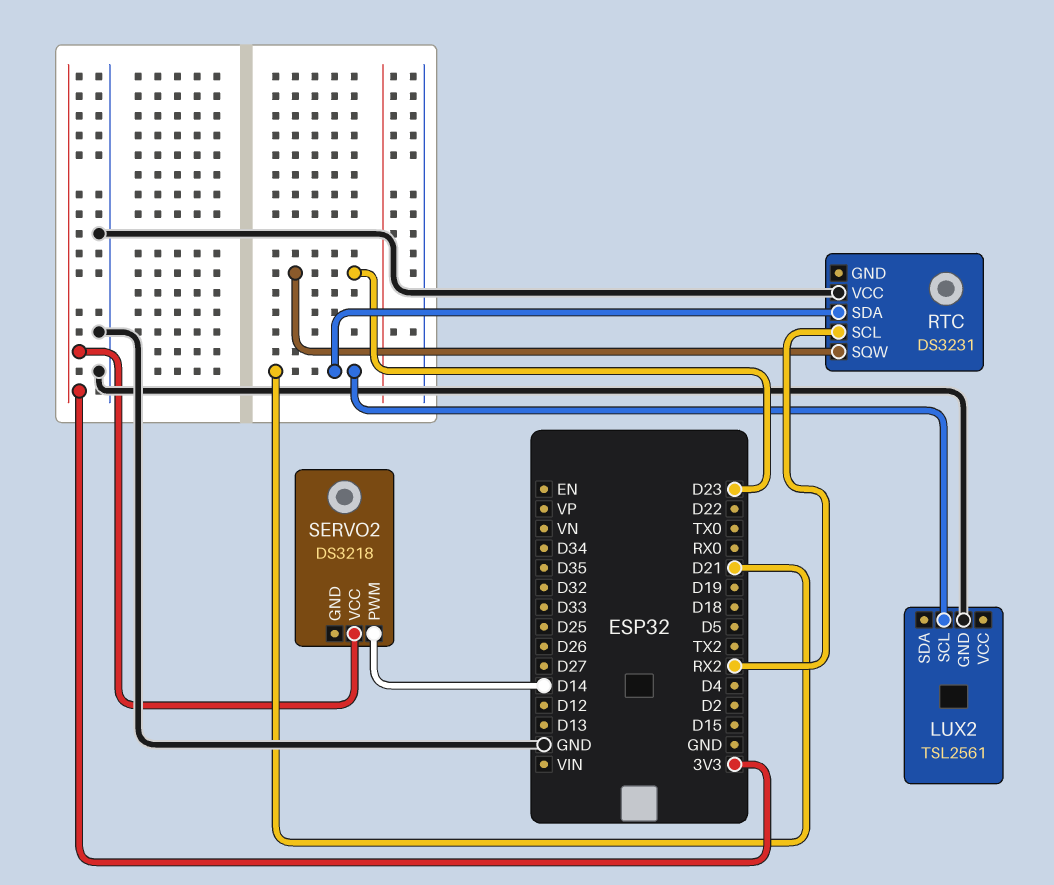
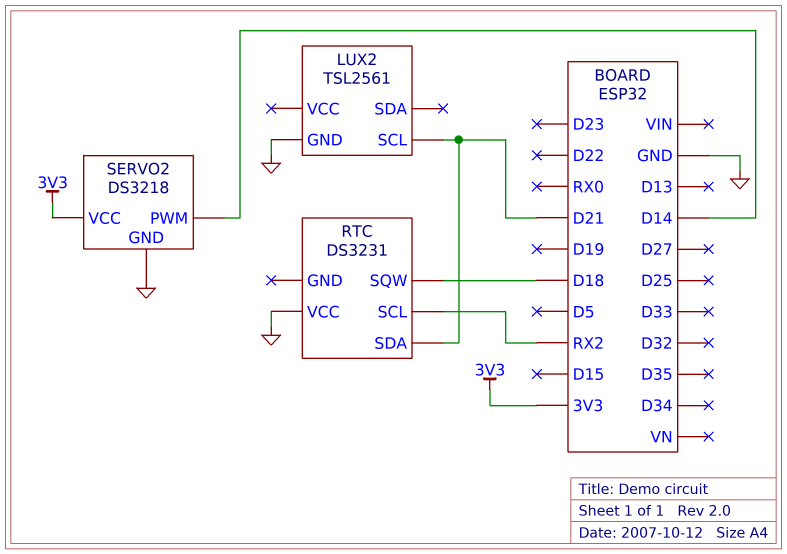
RTC pin SQW: D23 -> D18
SERVO2 pin GND: none -> GND

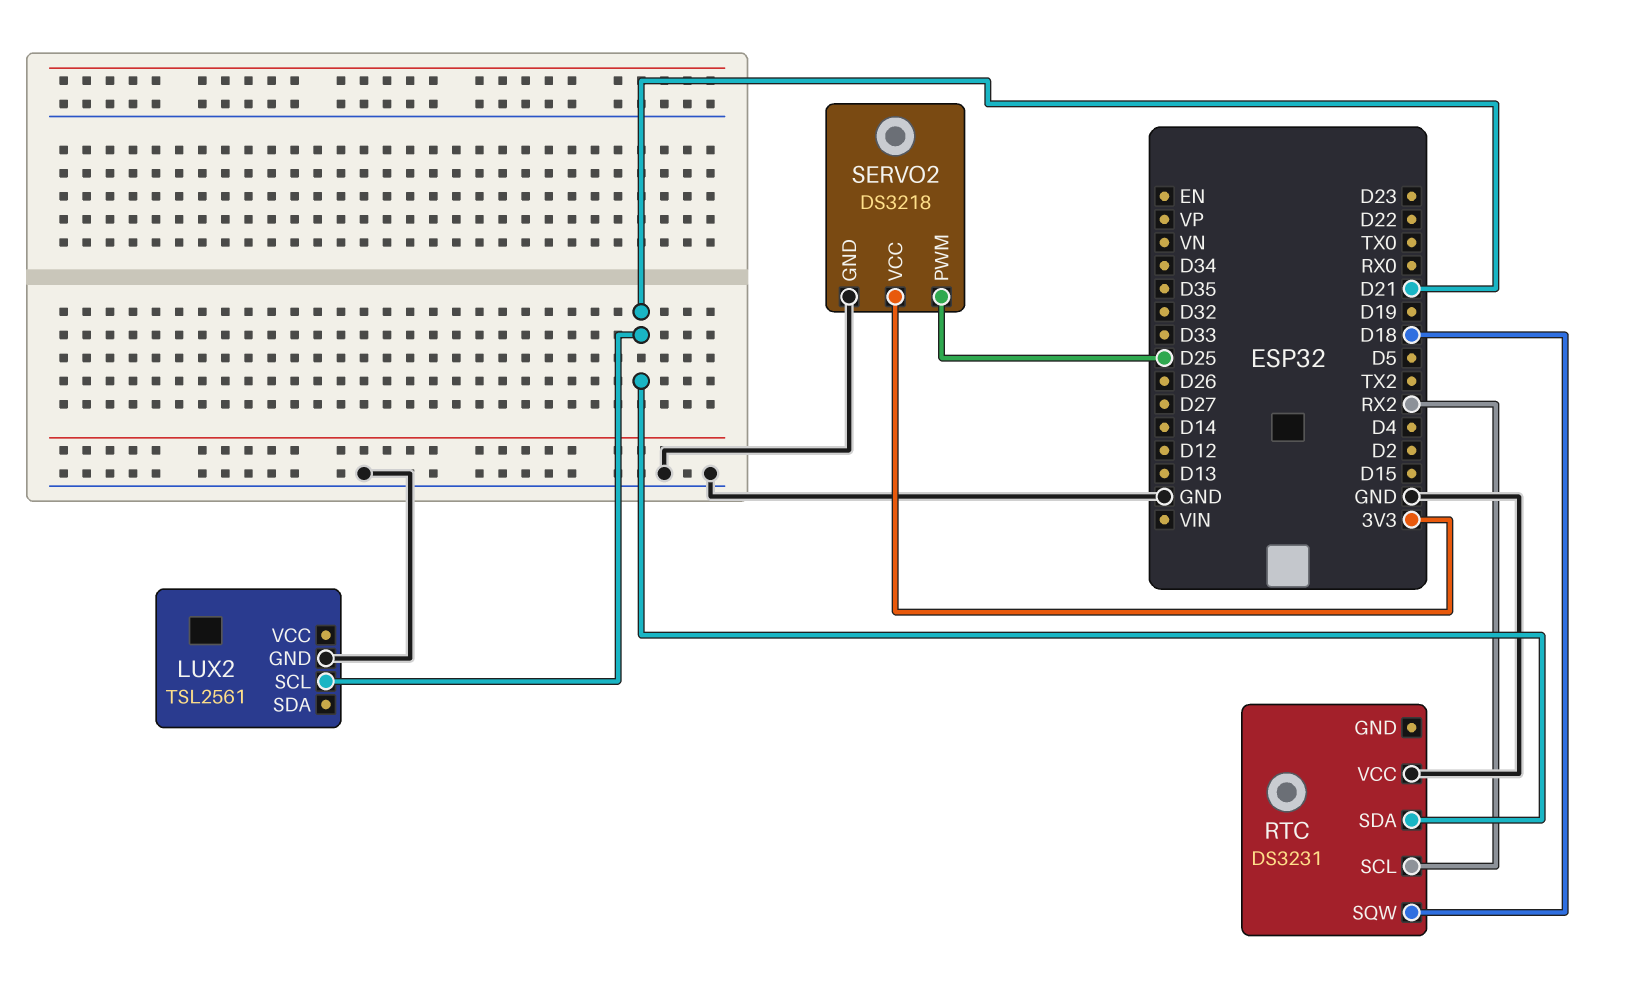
SERVO2 pin PWM: D14 -> D25

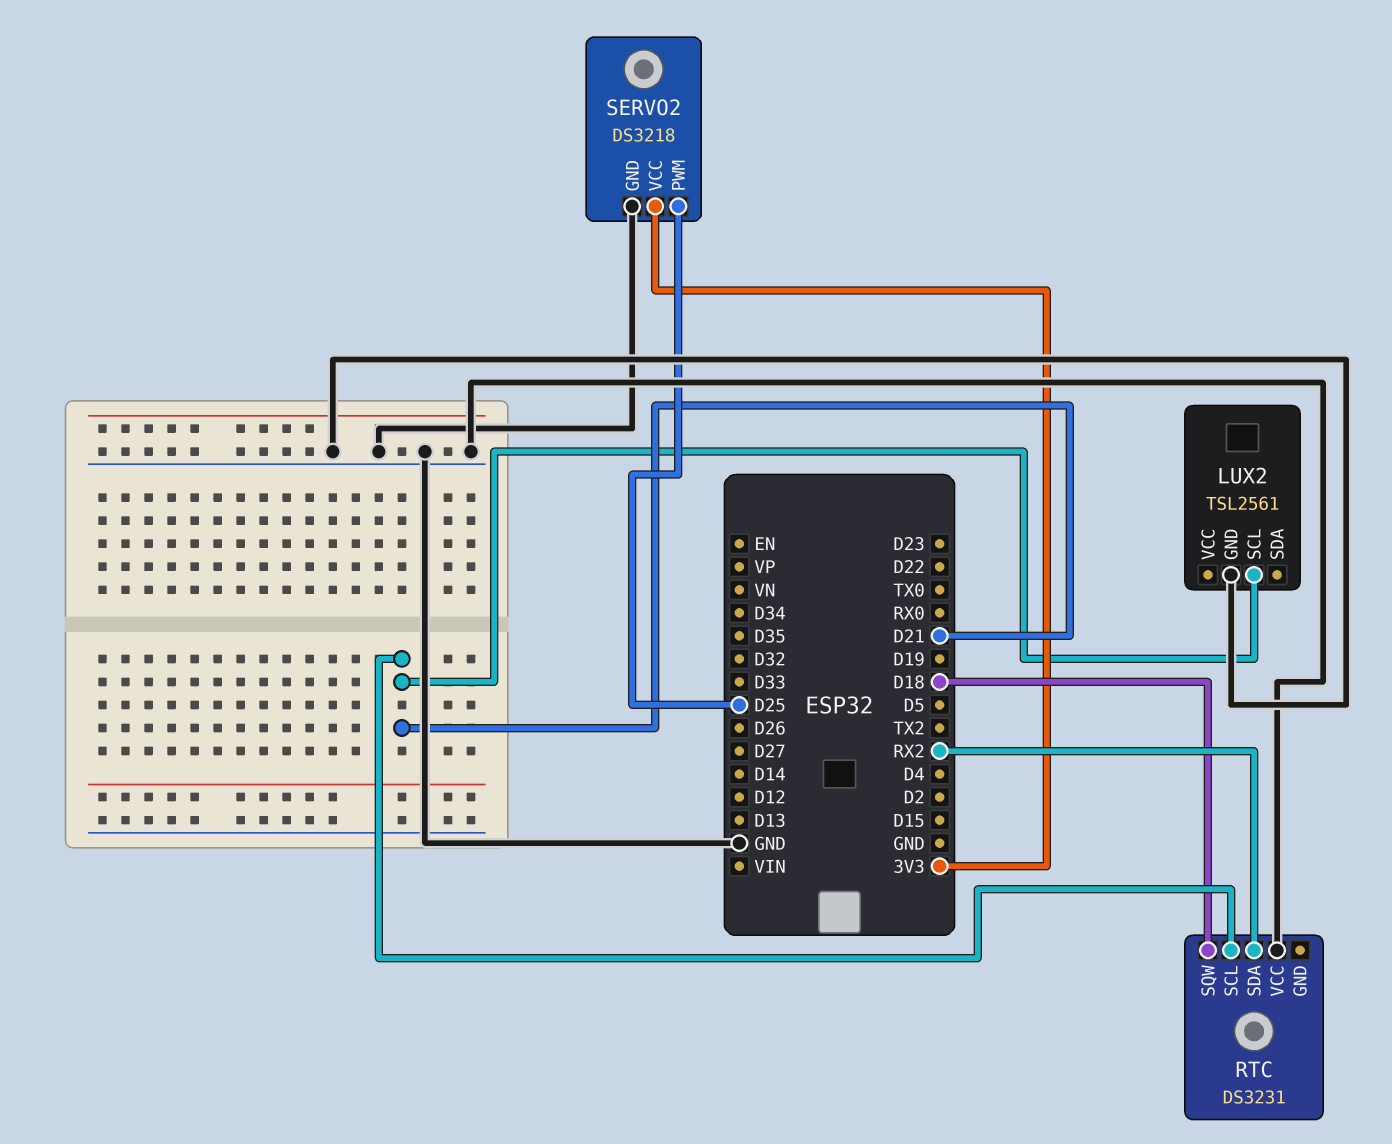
RTC pin SCL: RX2 -> D21
RTC pin SDA: D21 -> RX2

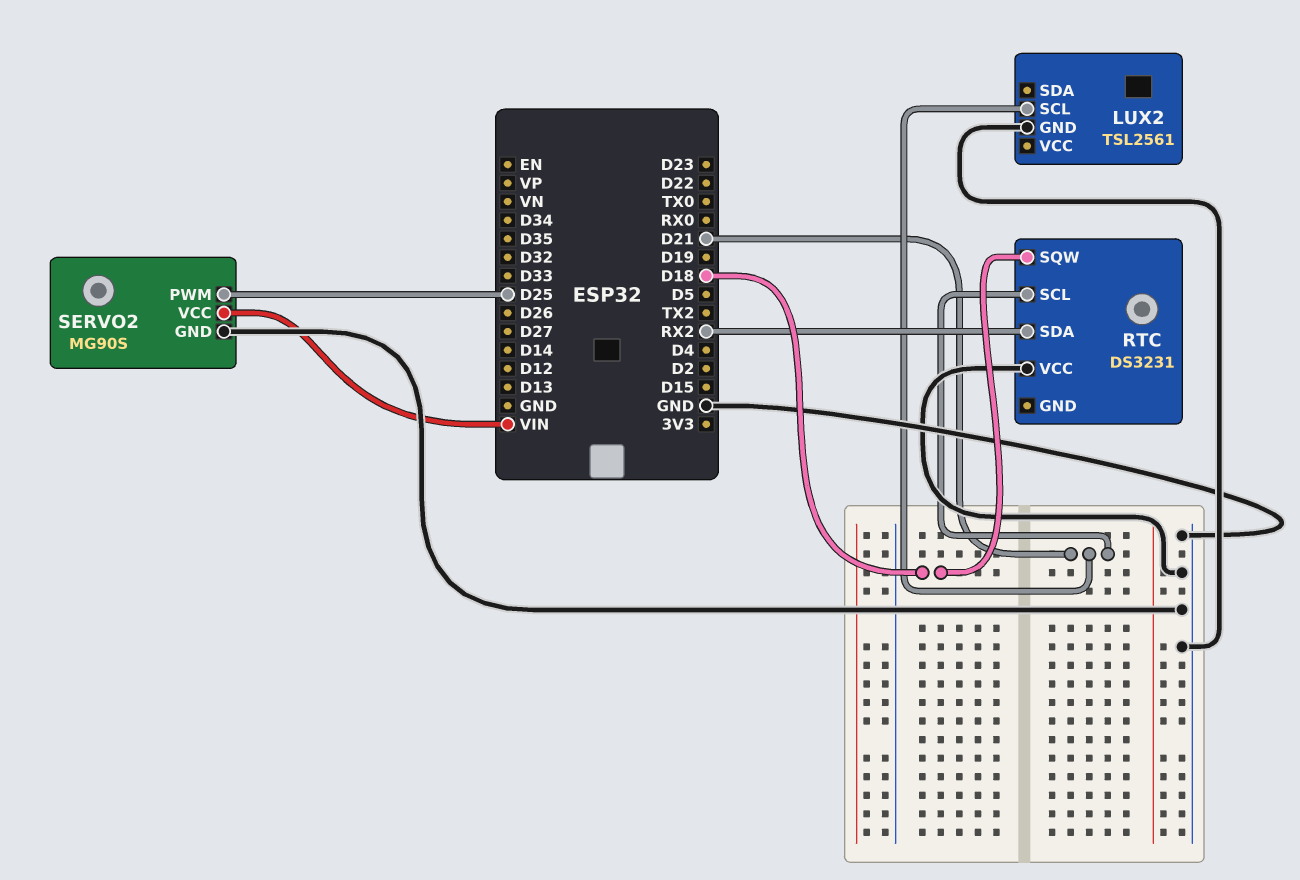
SERVO2: DS3218 -> MG90S
SERVO2 pin VCC: 3V3 -> VIN

